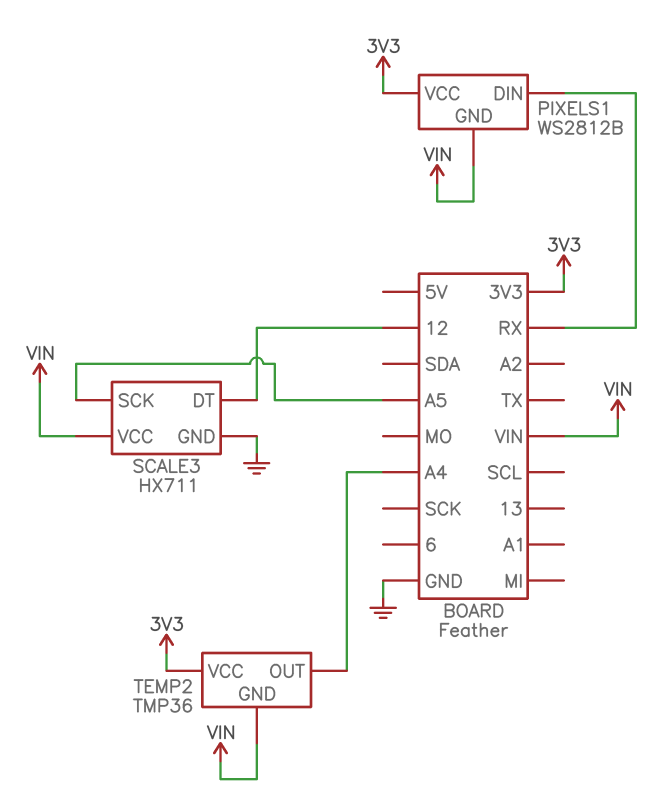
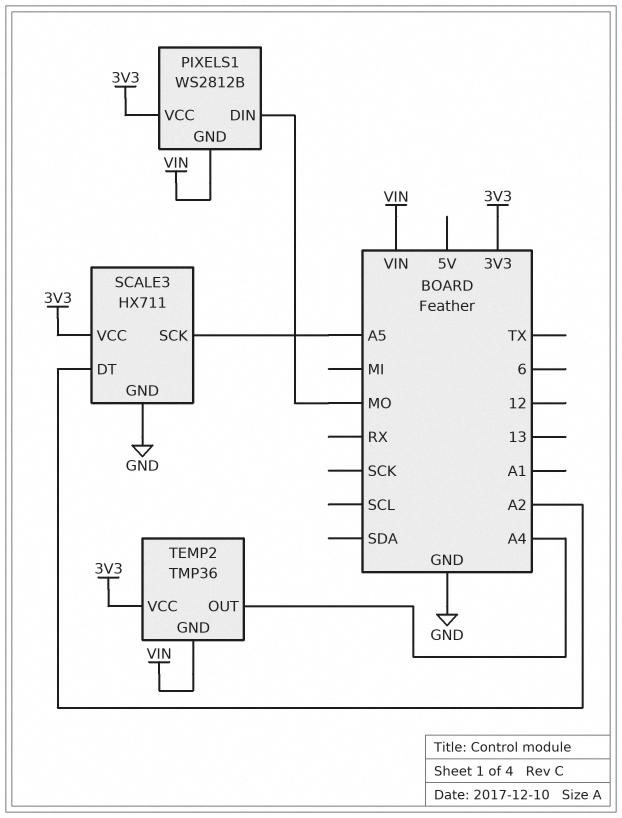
PIXELS1 pin DIN: RX -> MO
SCALE3 pin DT: 12 -> A2
SCALE3 pin VCC: VIN -> 3V3

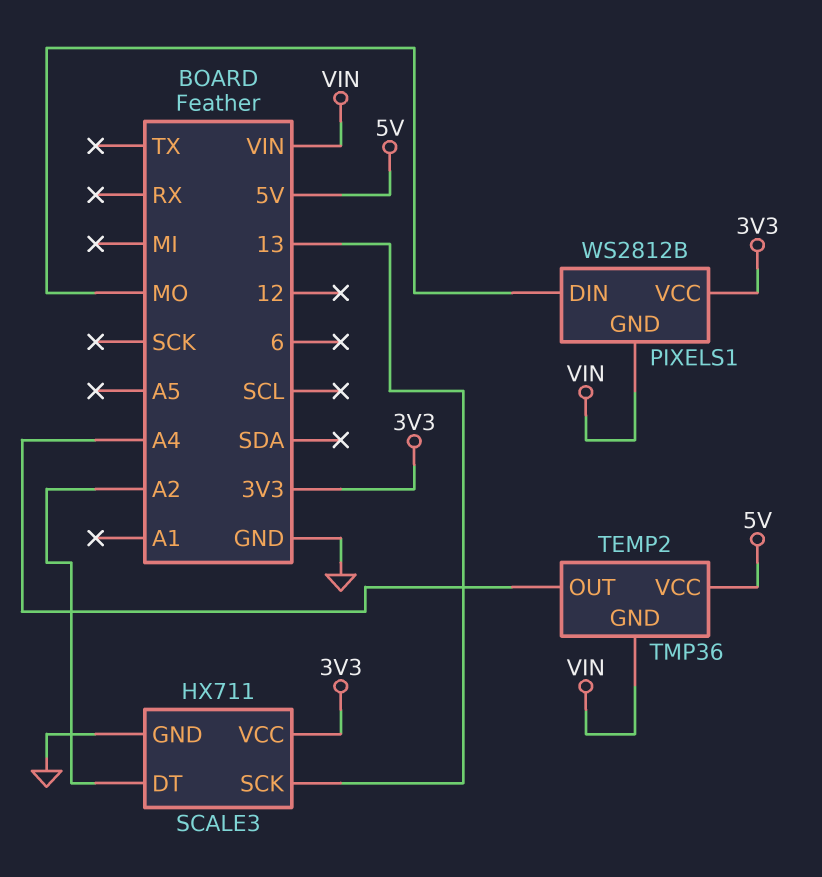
SCALE3 pin SCK: A5 -> 13
TEMP2 pin VCC: 3V3 -> 5V

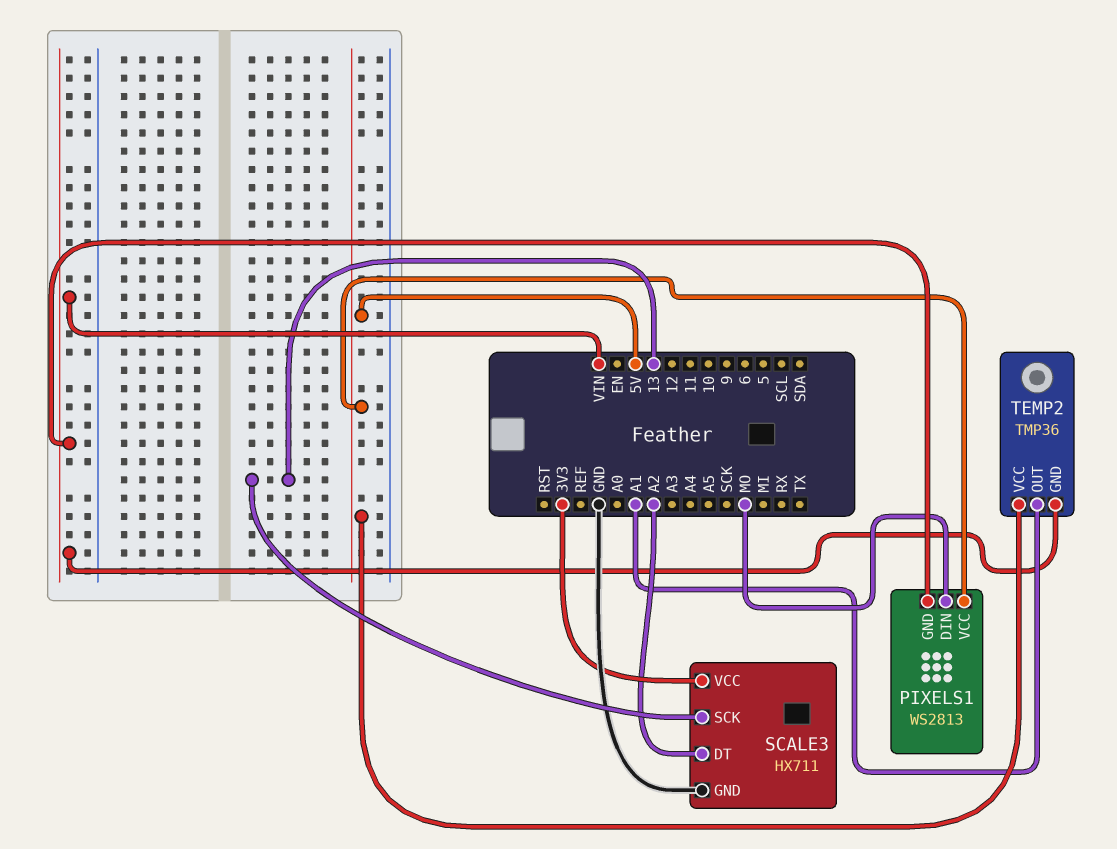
PIXELS1: WS2812B -> WS2813
PIXELS1 pin VCC: 3V3 -> 5V
TEMP2 pin OUT: A4 -> A1

